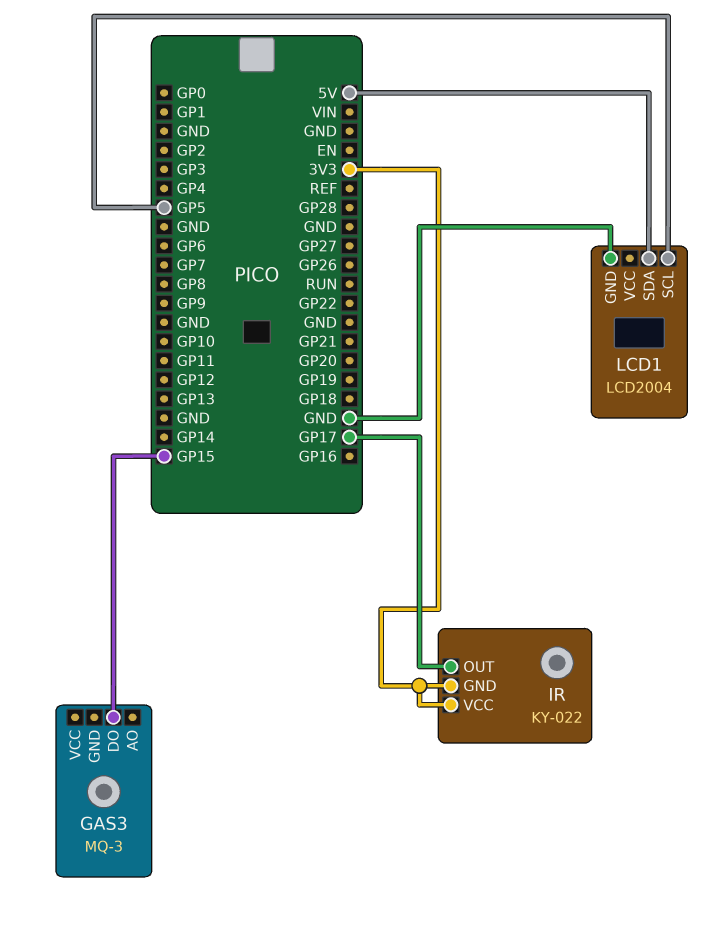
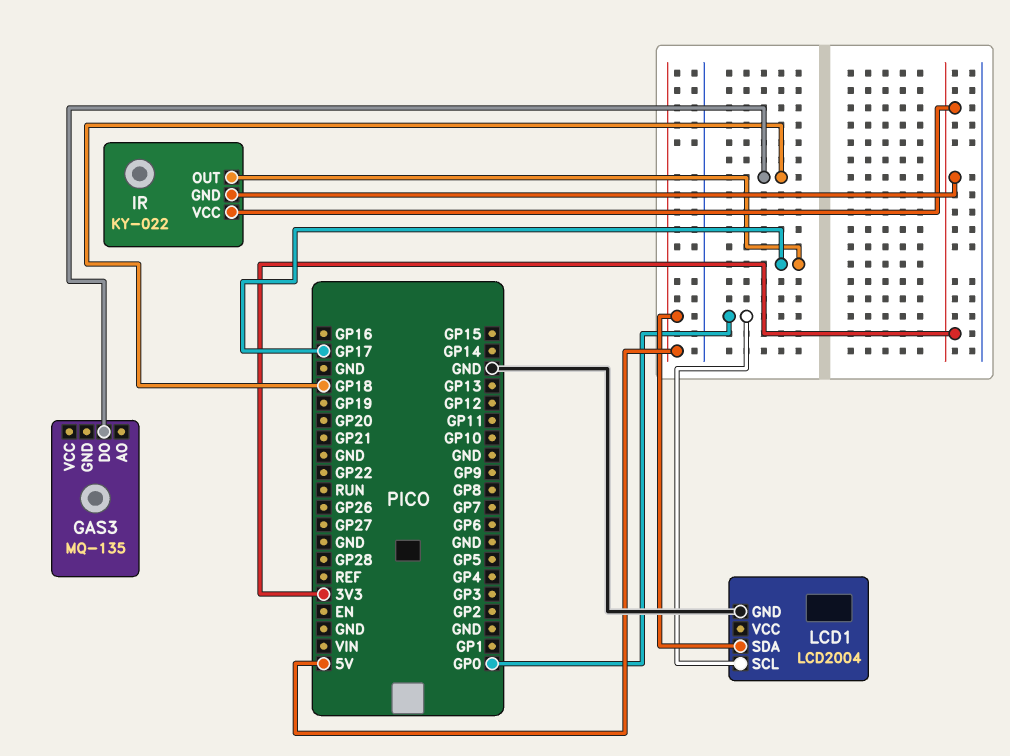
GAS3: MQ-3 -> MQ-135
GAS3 pin DO: GP15 -> GP18
LCD1 pin SCL: GP5 -> GP0

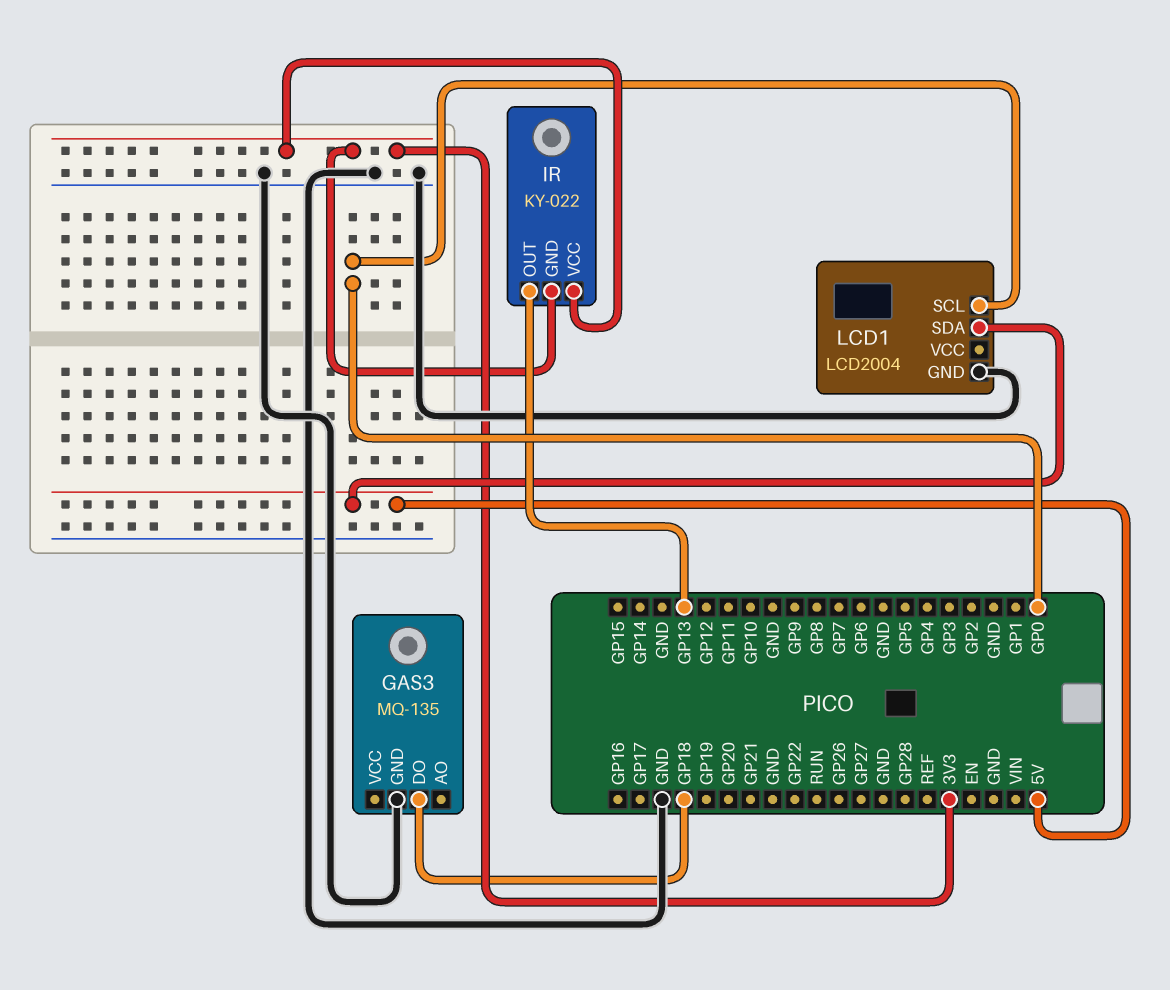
GAS3 pin GND: none -> GND
IR pin OUT: GP17 -> GP13

